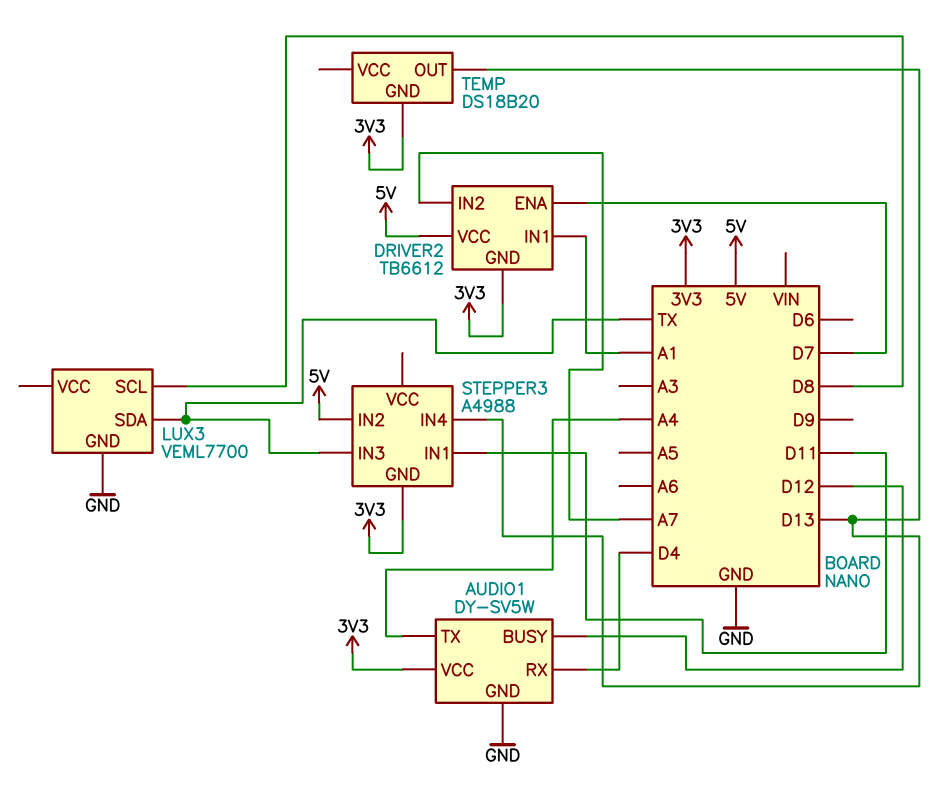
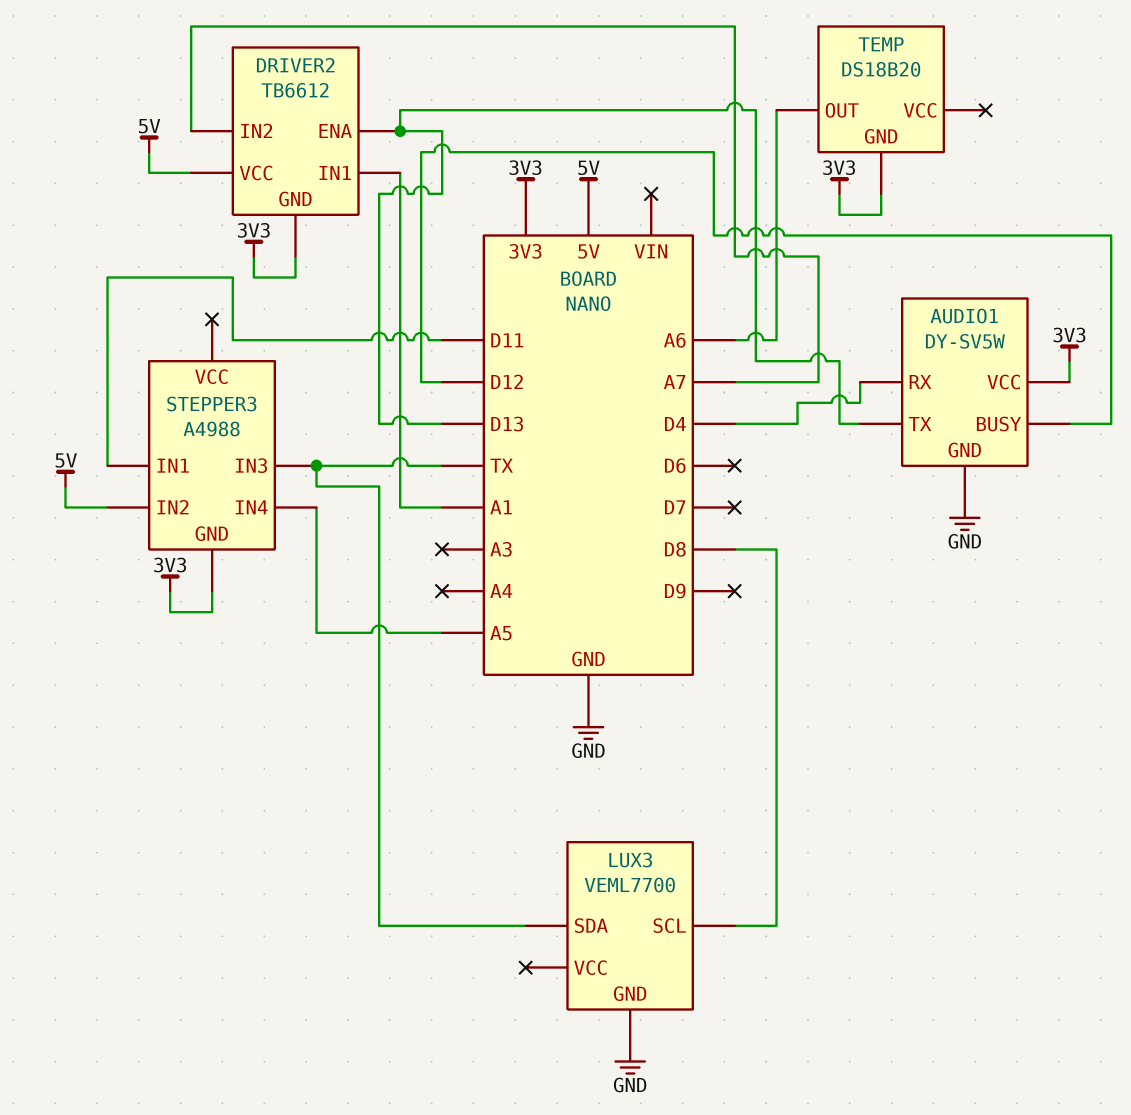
AUDIO1 pin TX: A4 -> D13
DRIVER2 pin ENA: D7 -> D13
STEPPER3 pin IN4: D13 -> A5
TEMP pin OUT: D13 -> A6

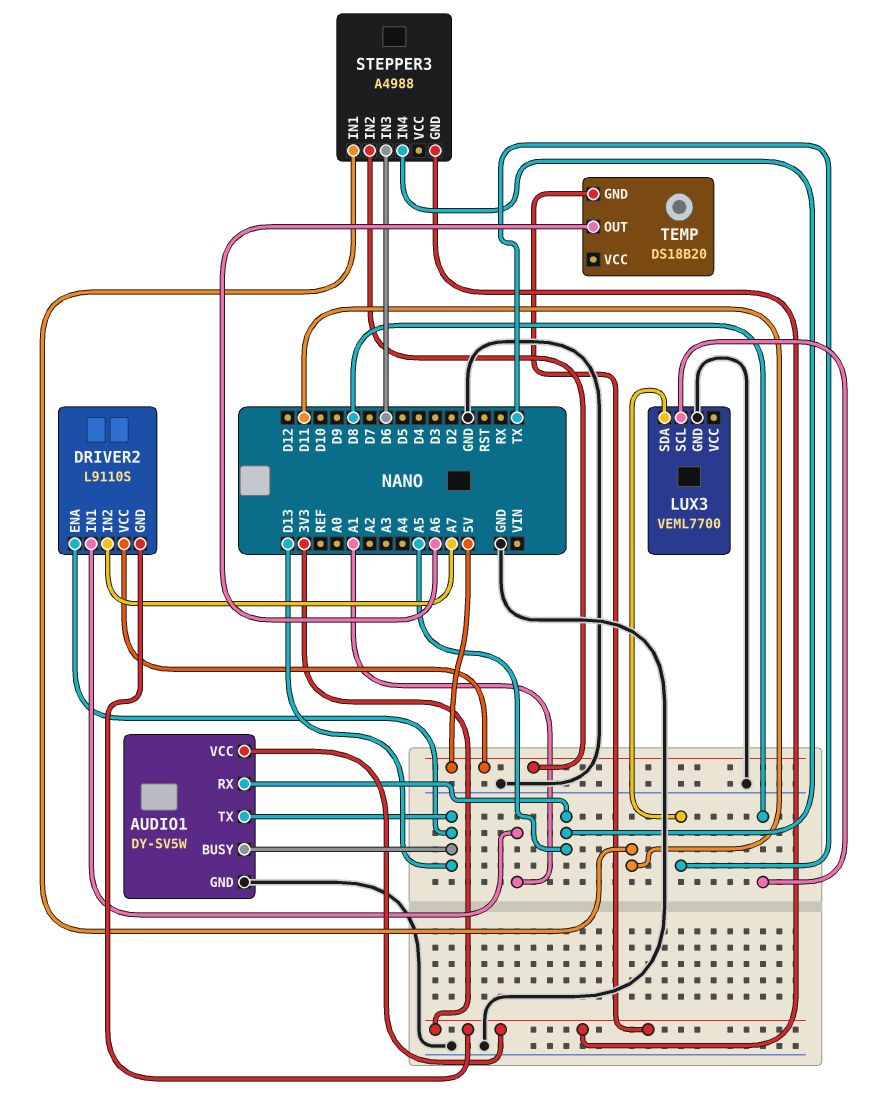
AUDIO1 pin BUSY: D12 -> D13
AUDIO1 pin RX: D4 -> A5
DRIVER2: TB6612 -> L9110S
STEPPER3 pin IN3: TX -> D6

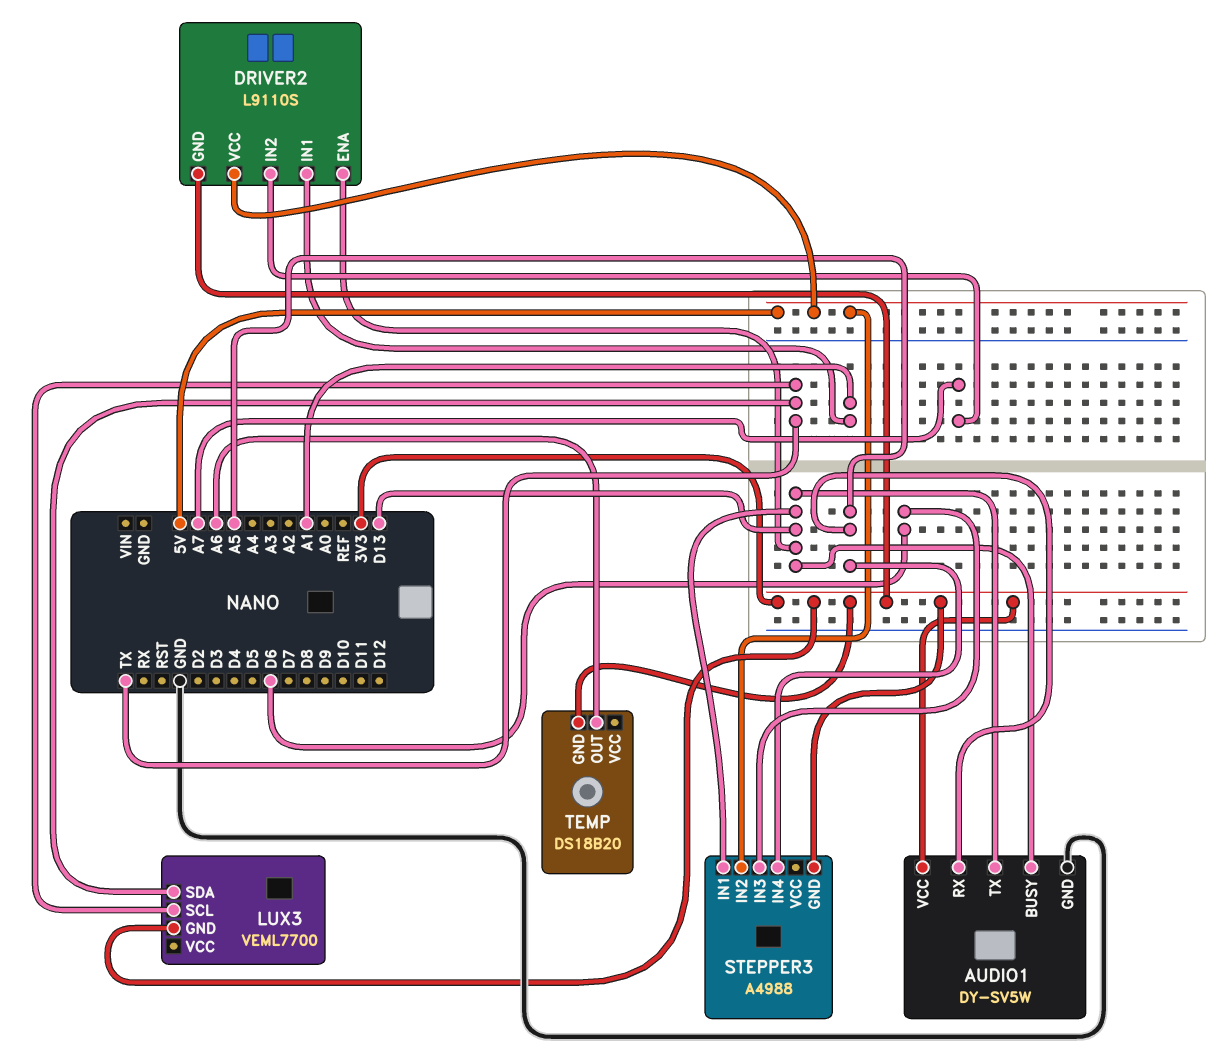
LUX3 pin GND: GND -> 3V3
LUX3 pin SCL: D8 -> TX
STEPPER3 pin IN1: D11 -> D13

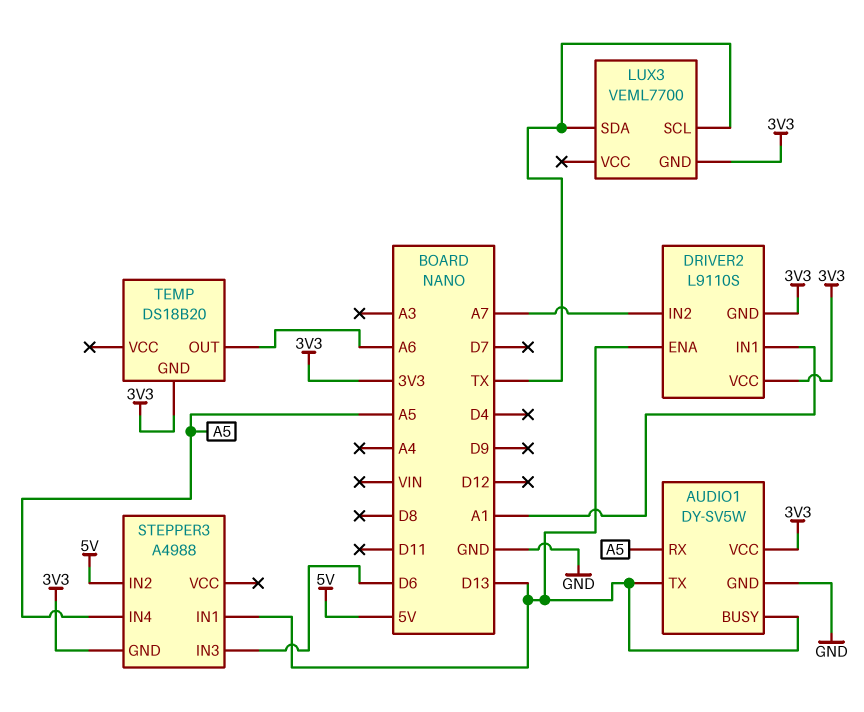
DRIVER2 pin VCC: 5V -> 3V3

